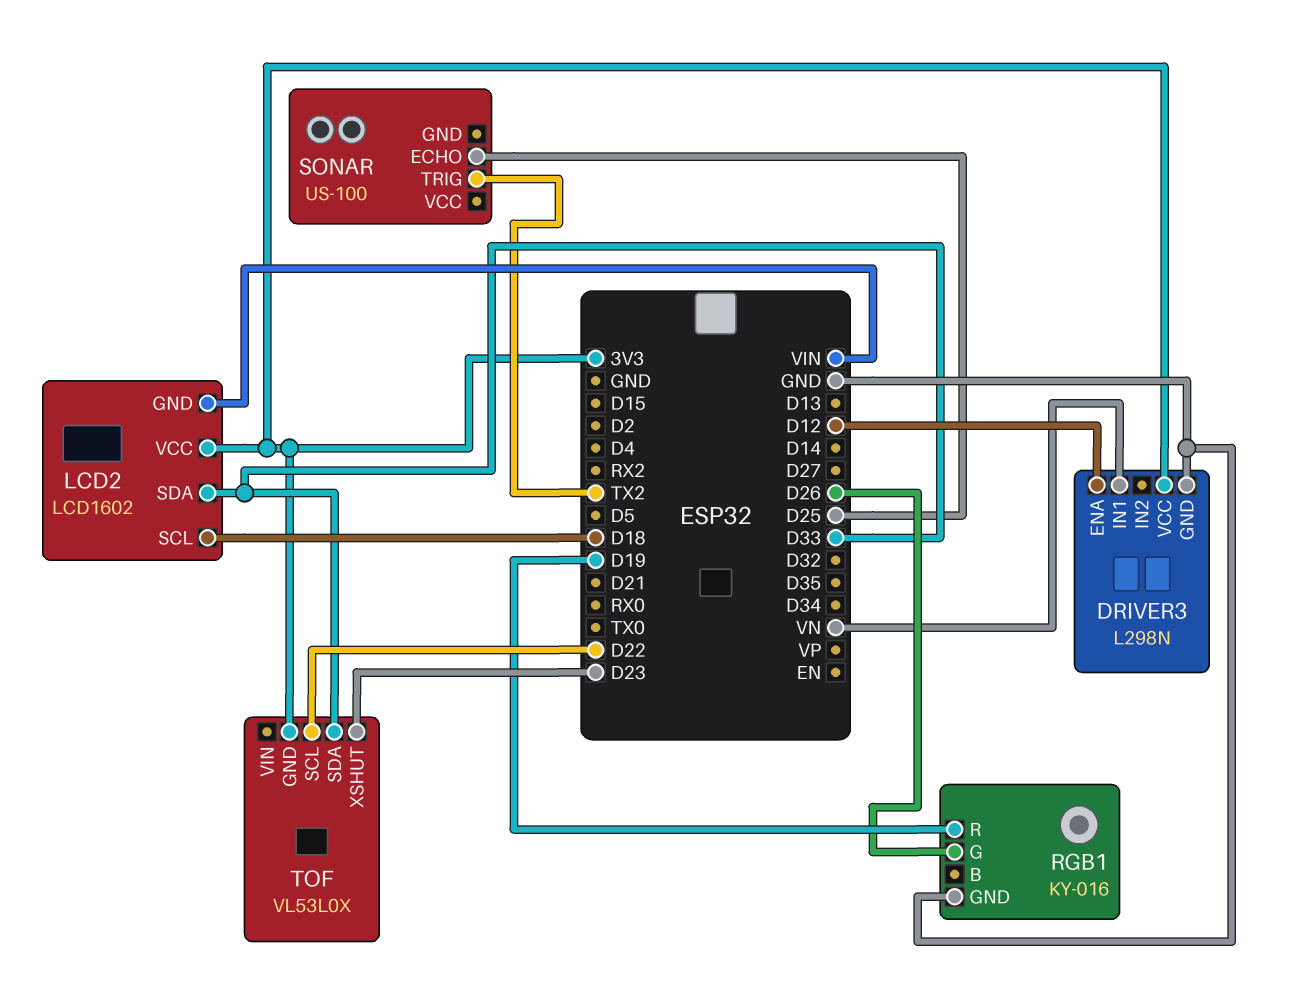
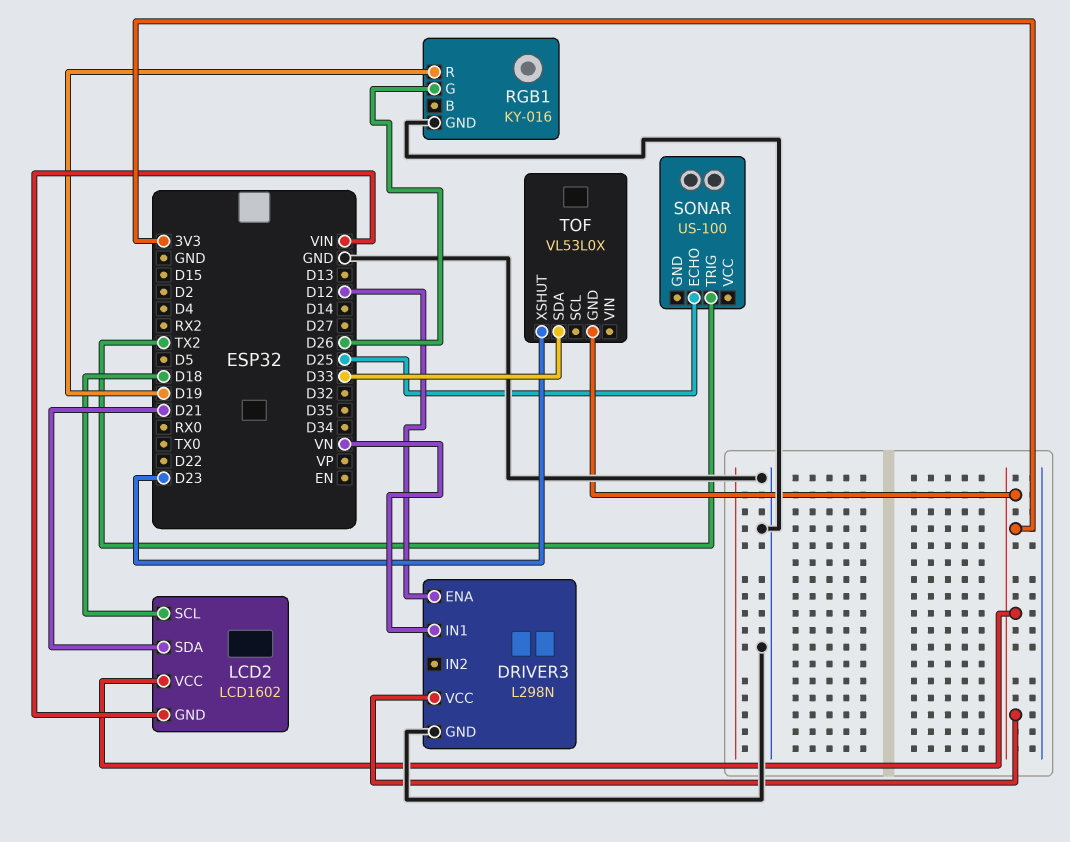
LCD2 pin SDA: D33 -> D21
TOF pin SCL: D22 -> none

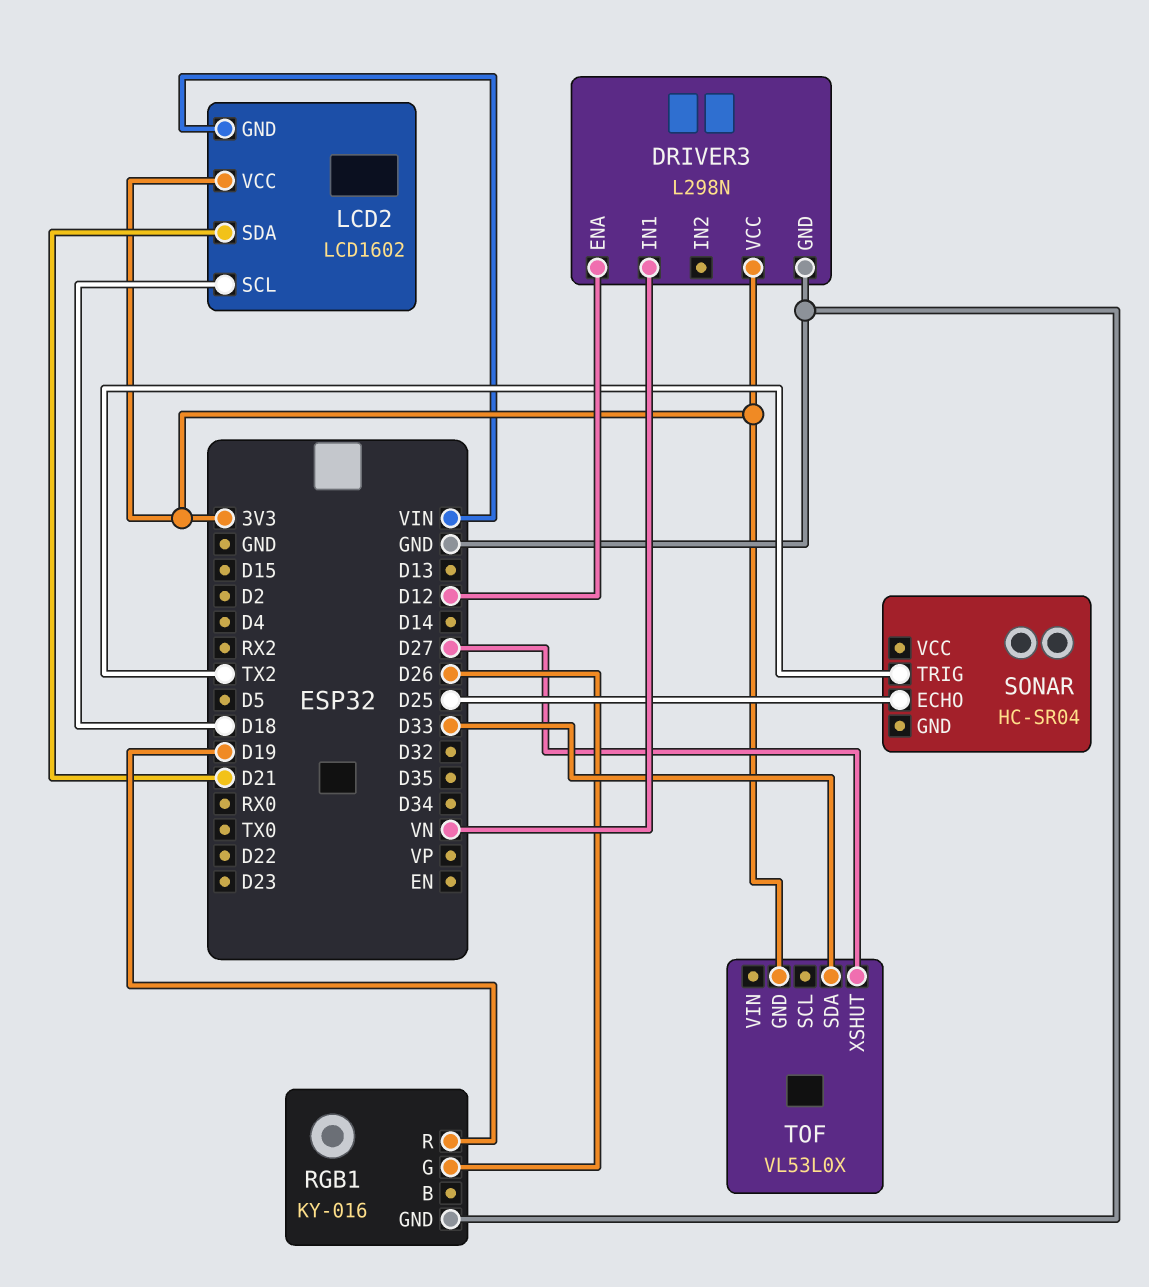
SONAR: US-100 -> HC-SR04
TOF pin XSHUT: D23 -> D27

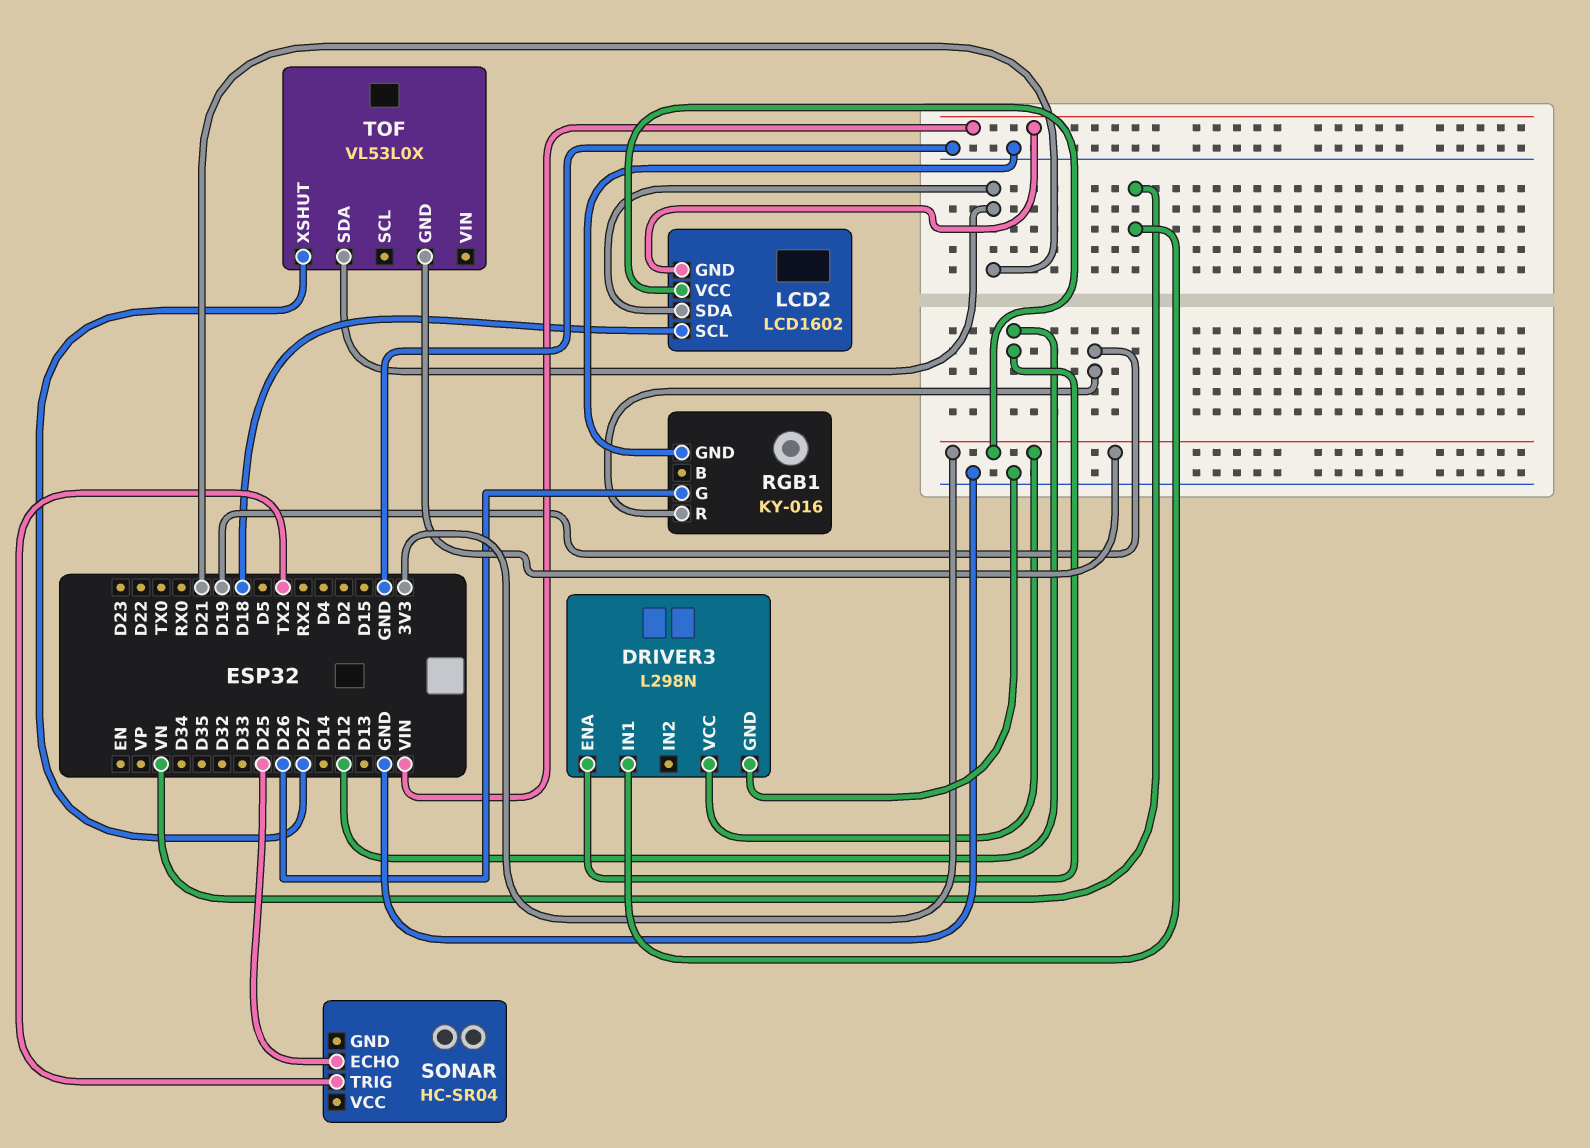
TOF pin SDA: D33 -> D21

